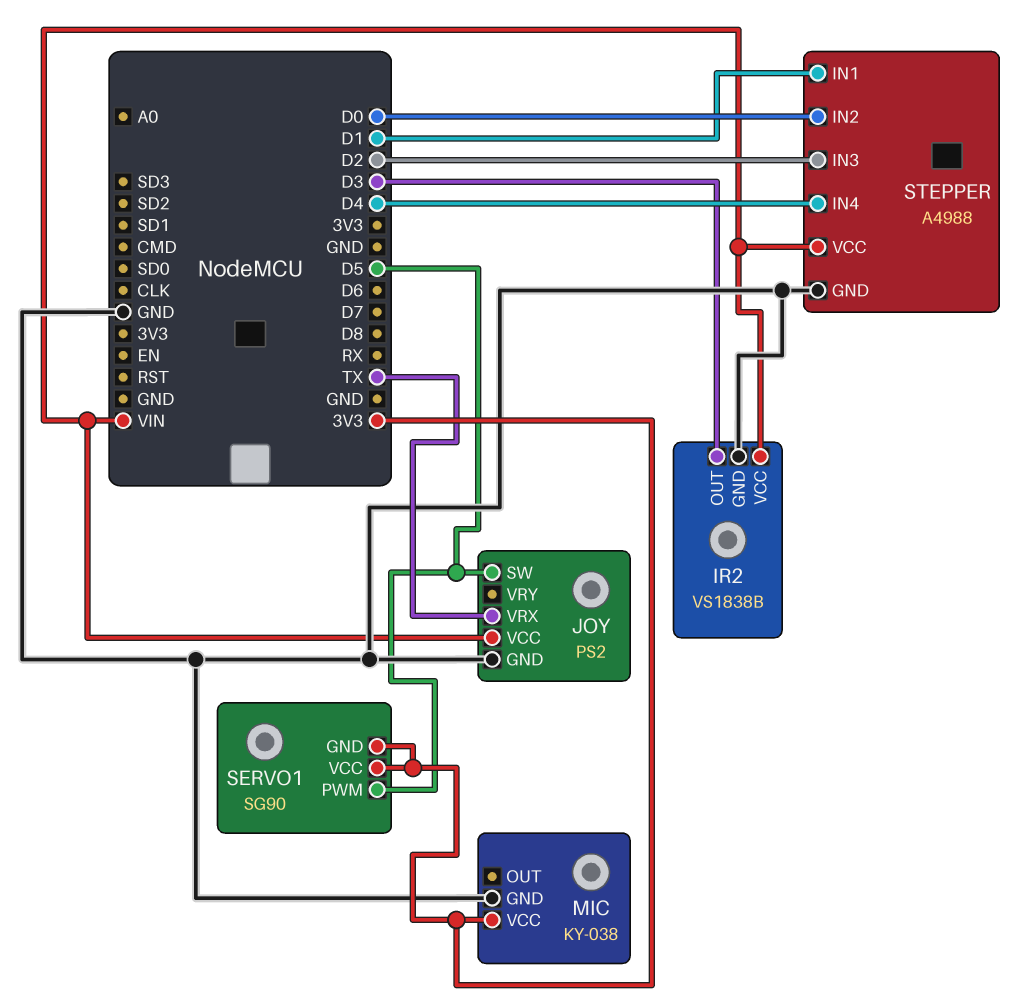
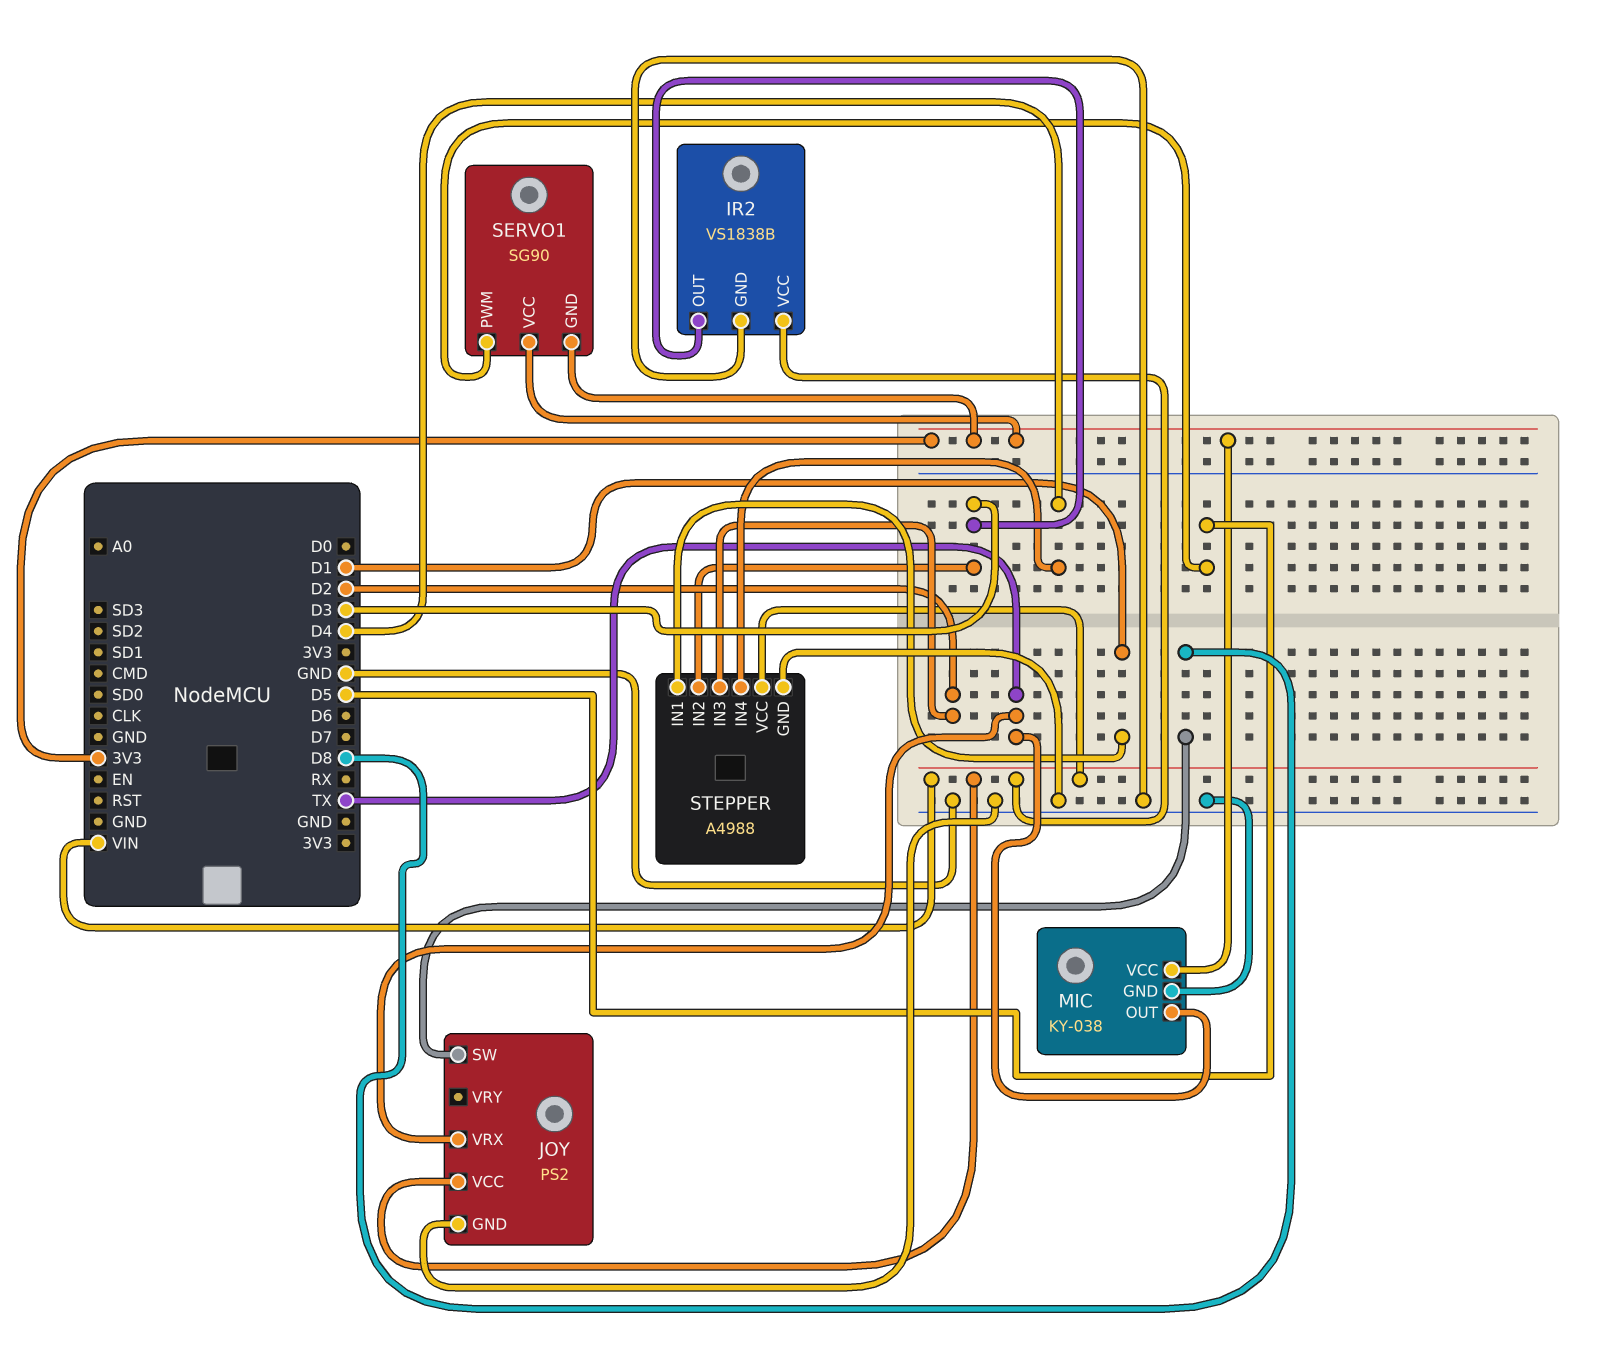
JOY pin SW: D5 -> D8
MIC pin OUT: none -> TX
STEPPER pin IN2: D0 -> D3

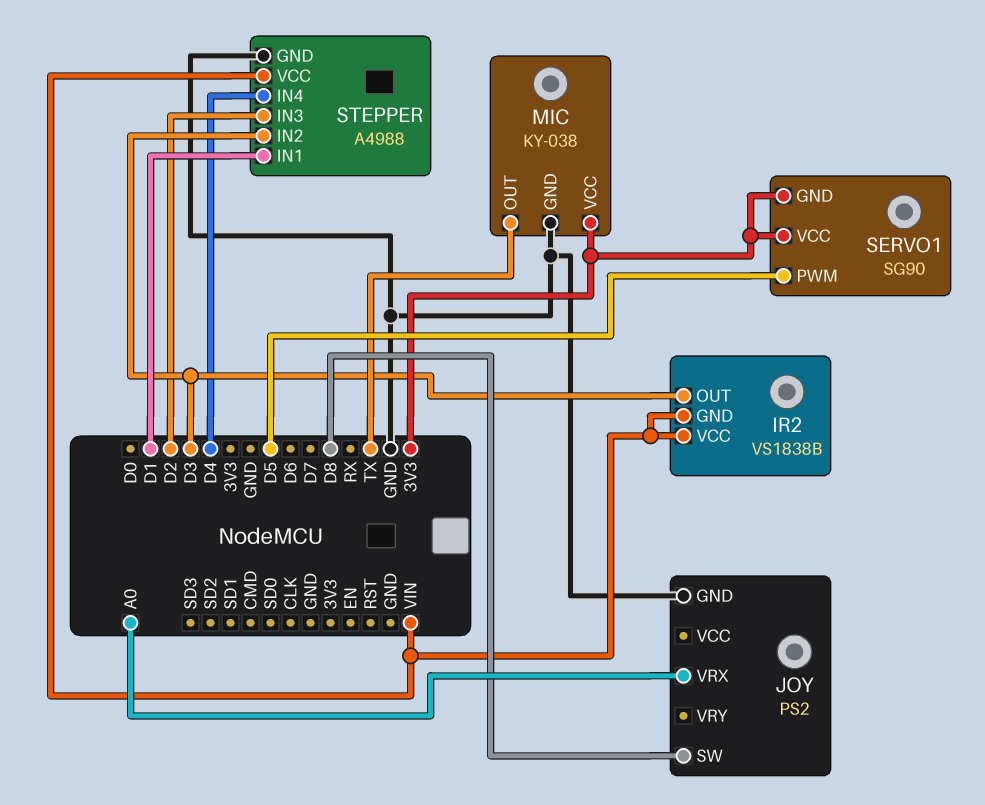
IR2 pin GND: GND -> VIN
JOY pin VCC: VIN -> none
JOY pin VRX: TX -> A0

